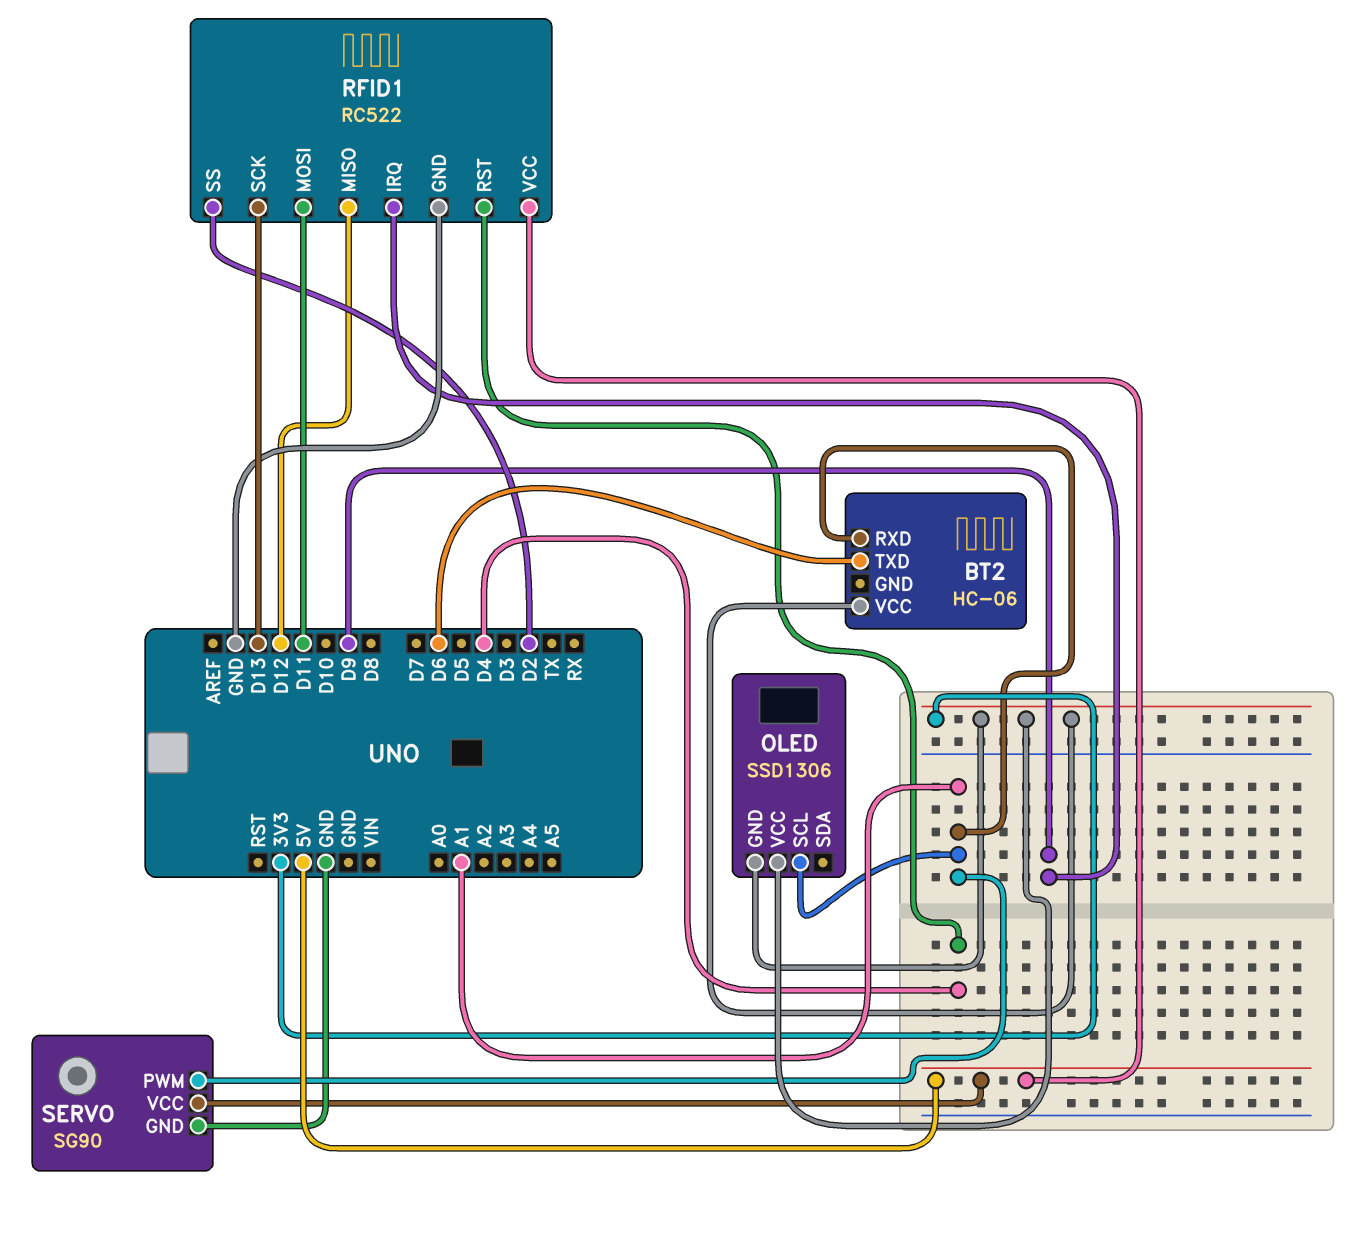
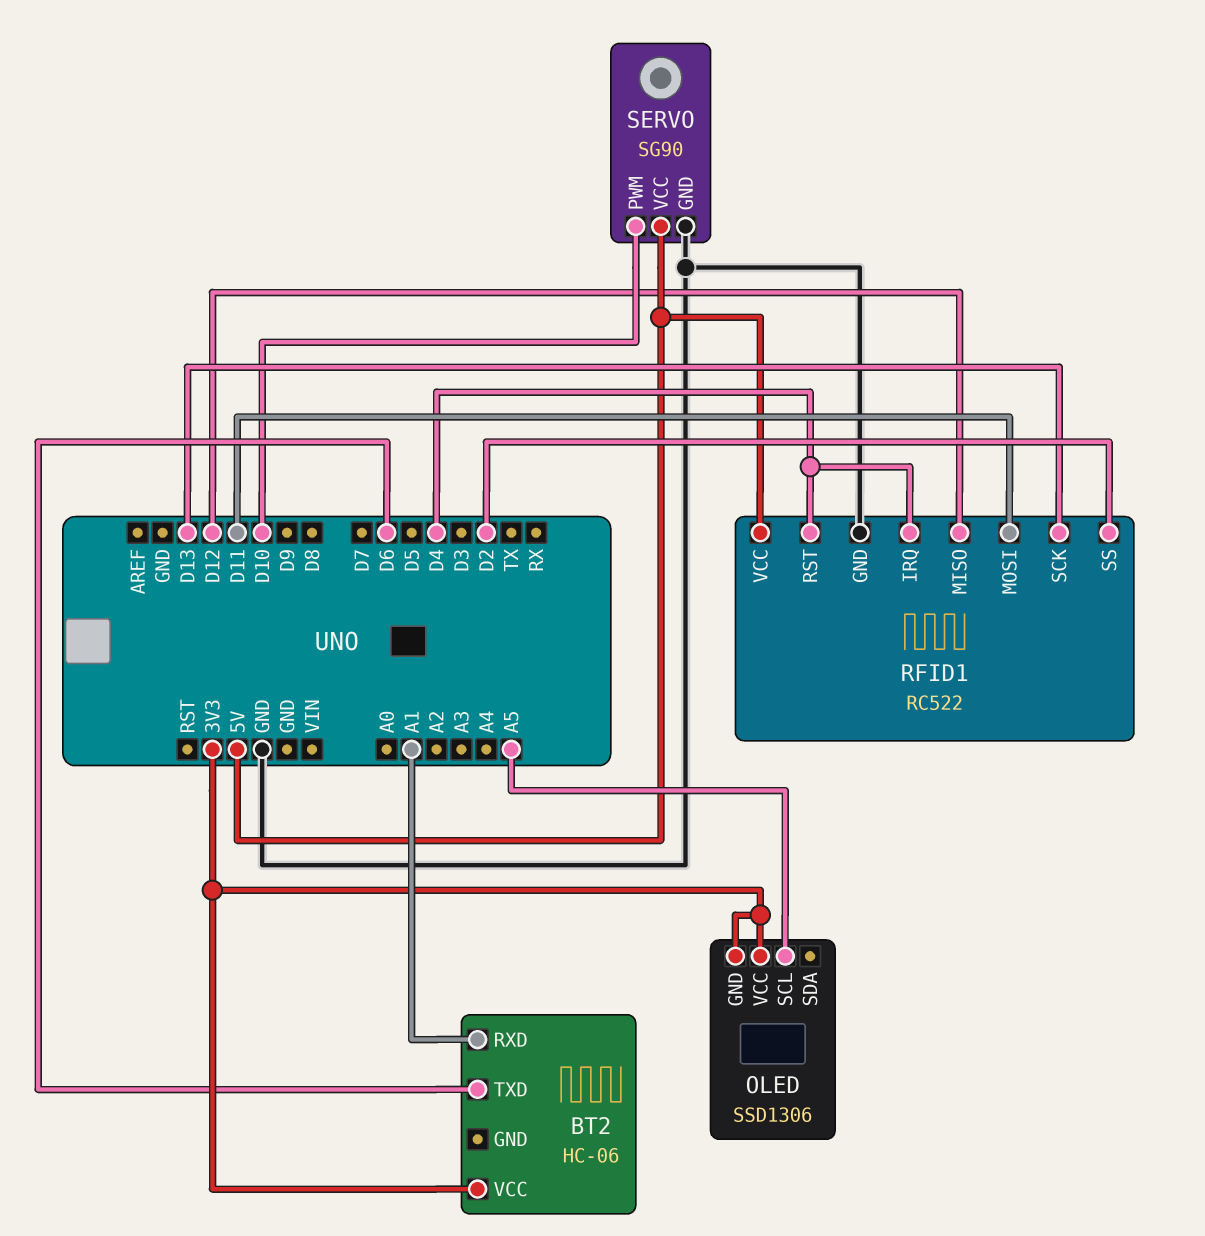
OLED pin SCL: A1 -> A5
RFID1 pin IRQ: D9 -> D4
SERVO pin PWM: A1 -> D10

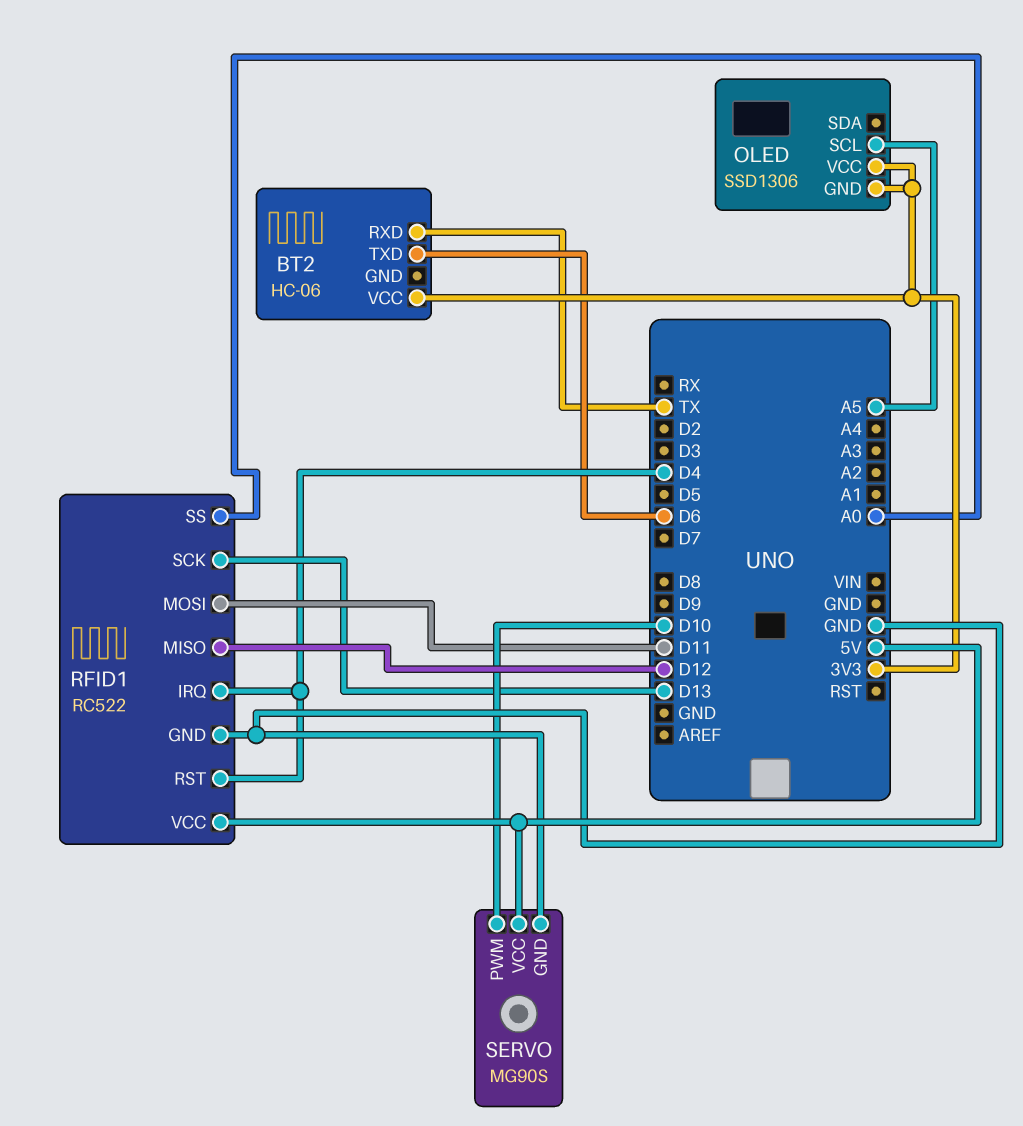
BT2 pin RXD: A1 -> TX
RFID1 pin SS: D2 -> A0
SERVO: SG90 -> MG90S

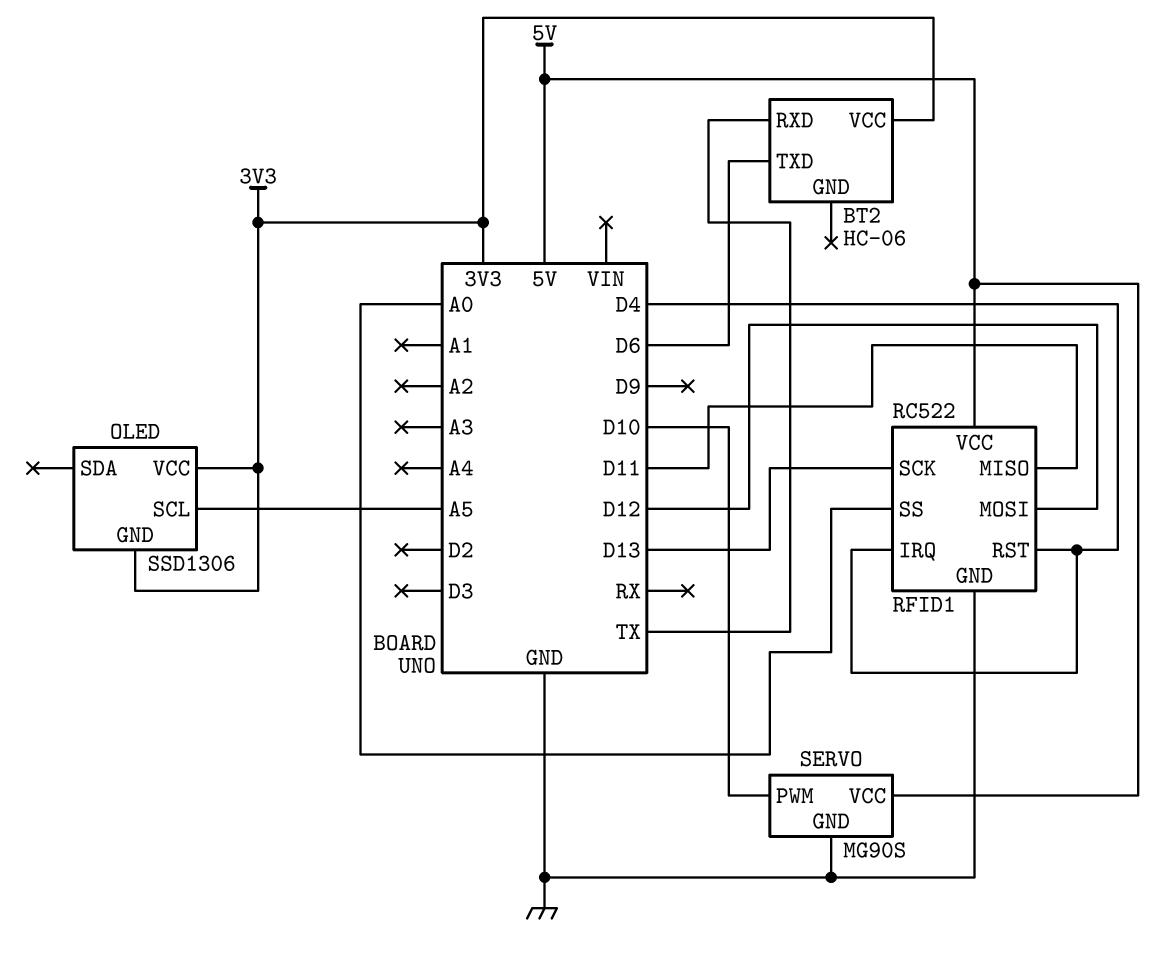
RFID1 pin MISO: D12 -> D11
RFID1 pin MOSI: D11 -> D12

